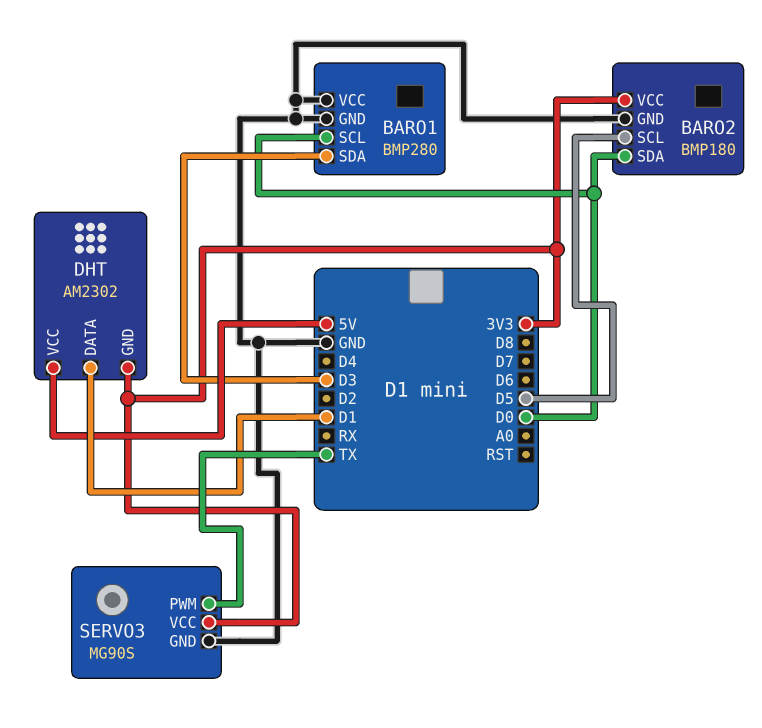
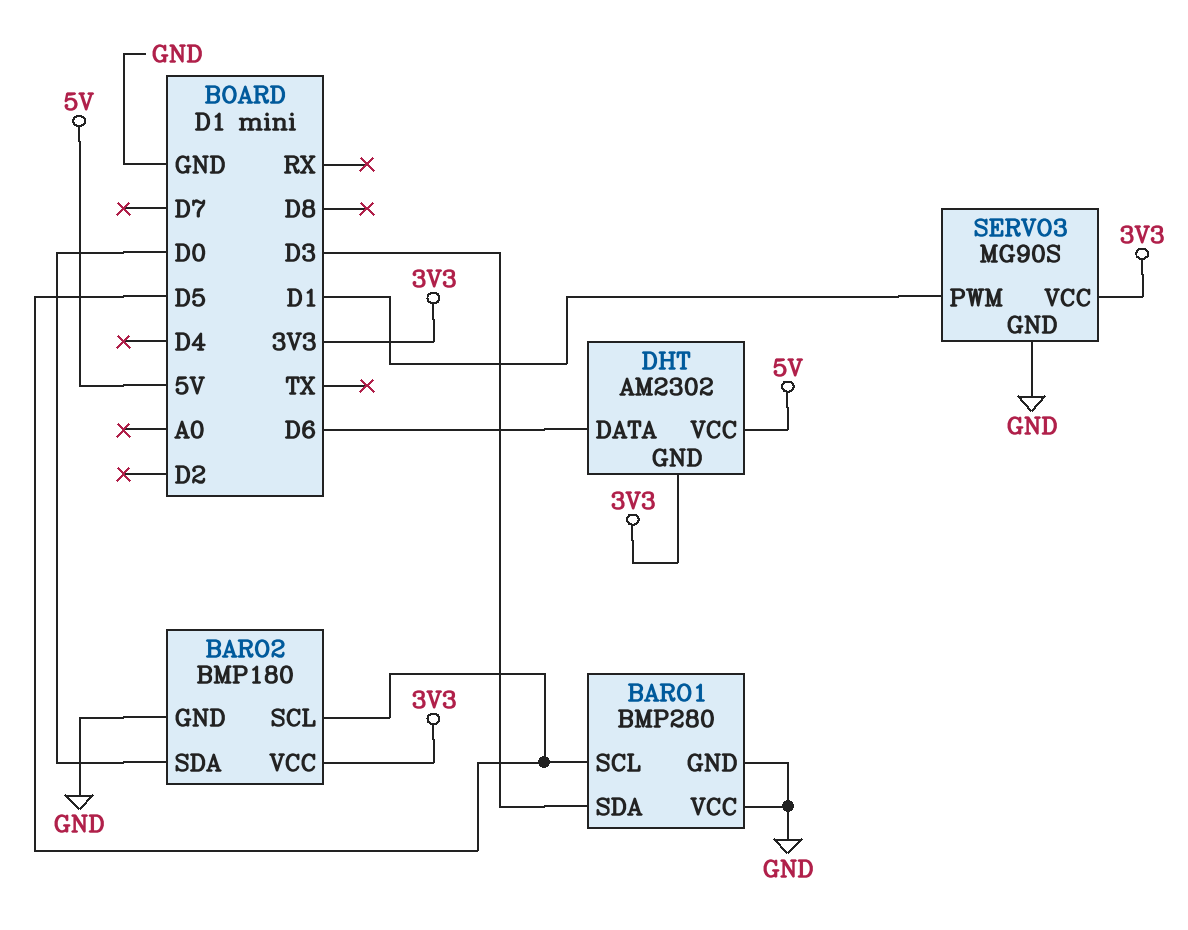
BARO1 pin SCL: D0 -> D5
DHT pin DATA: D1 -> D6
SERVO3 pin PWM: TX -> D1

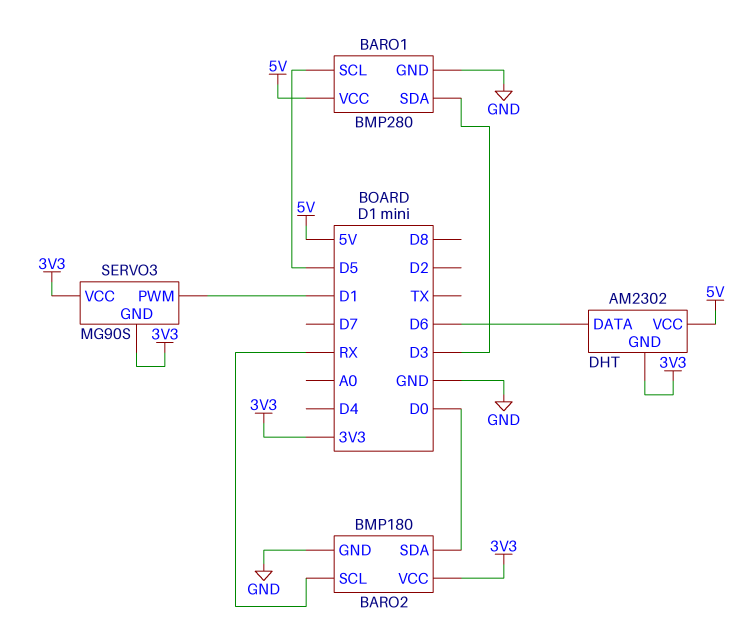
BARO1 pin VCC: GND -> 5V
BARO2 pin SCL: D5 -> RX
SERVO3 pin GND: GND -> 3V3

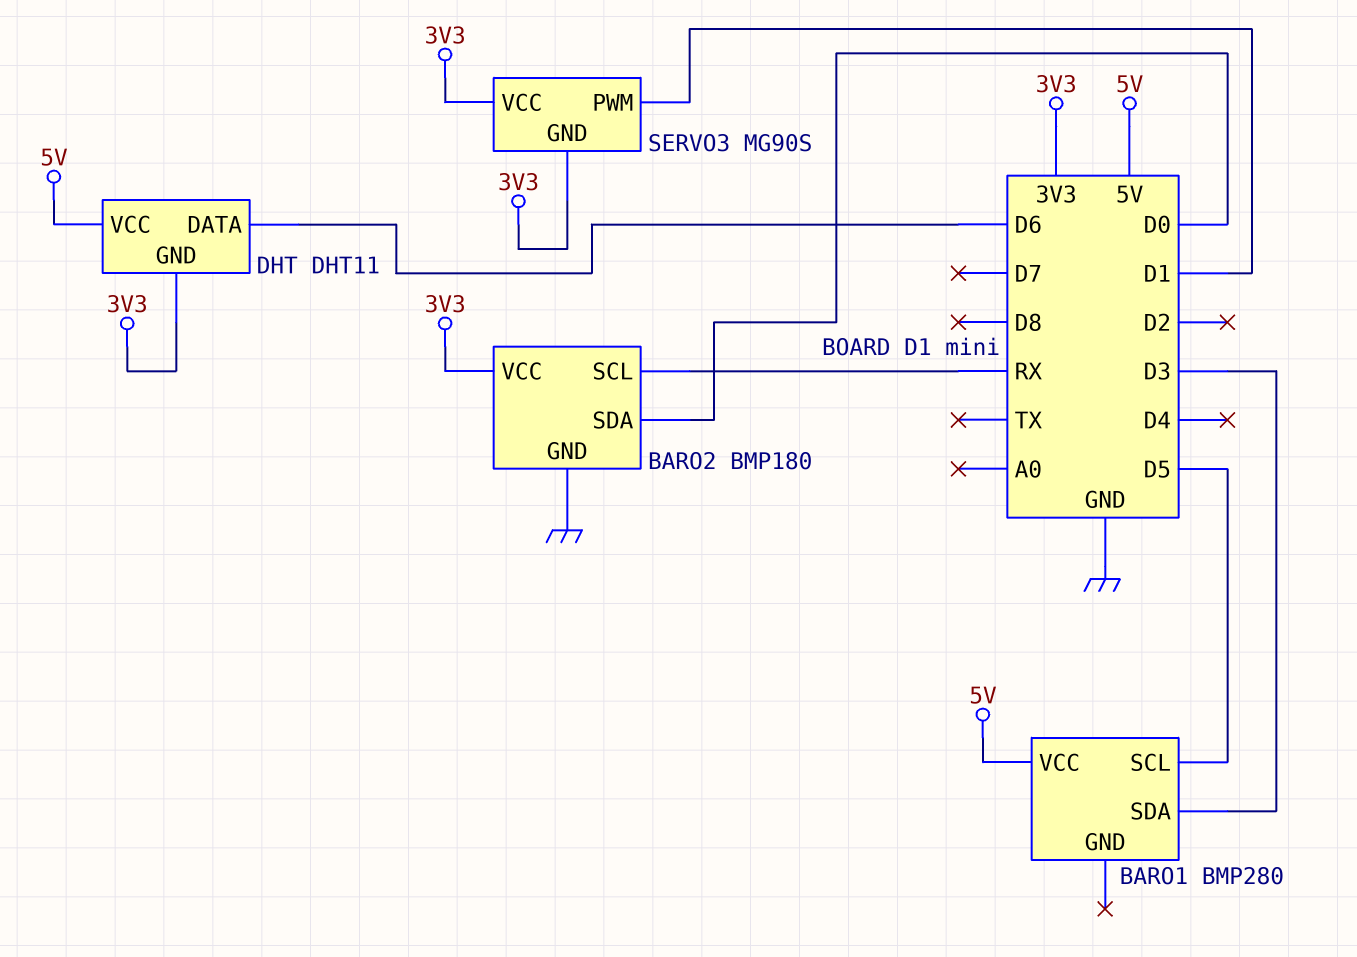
BARO1 pin GND: GND -> none
DHT: AM2302 -> DHT11

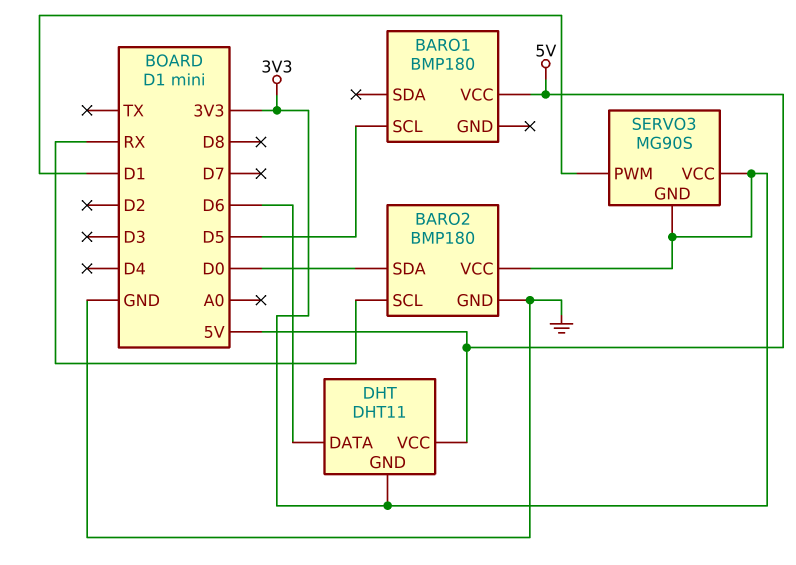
BARO1: BMP280 -> BMP180
BARO1 pin SDA: D3 -> none

